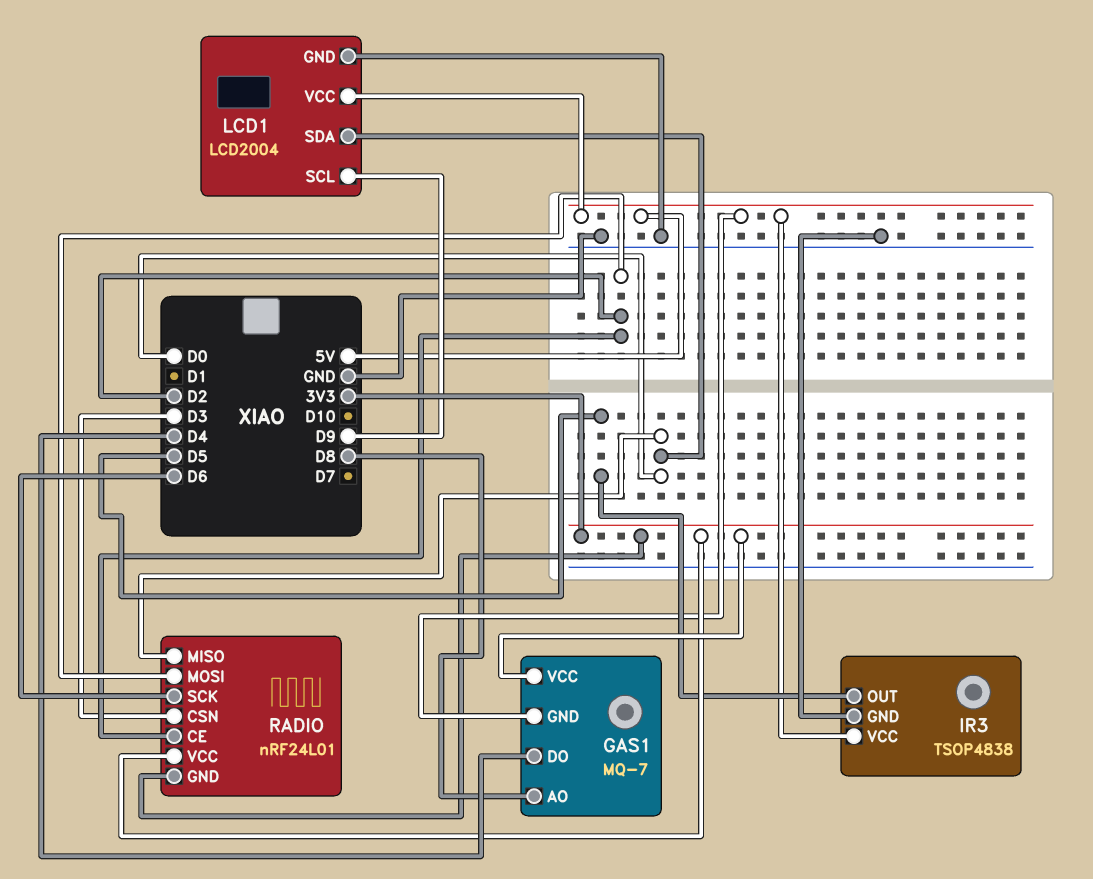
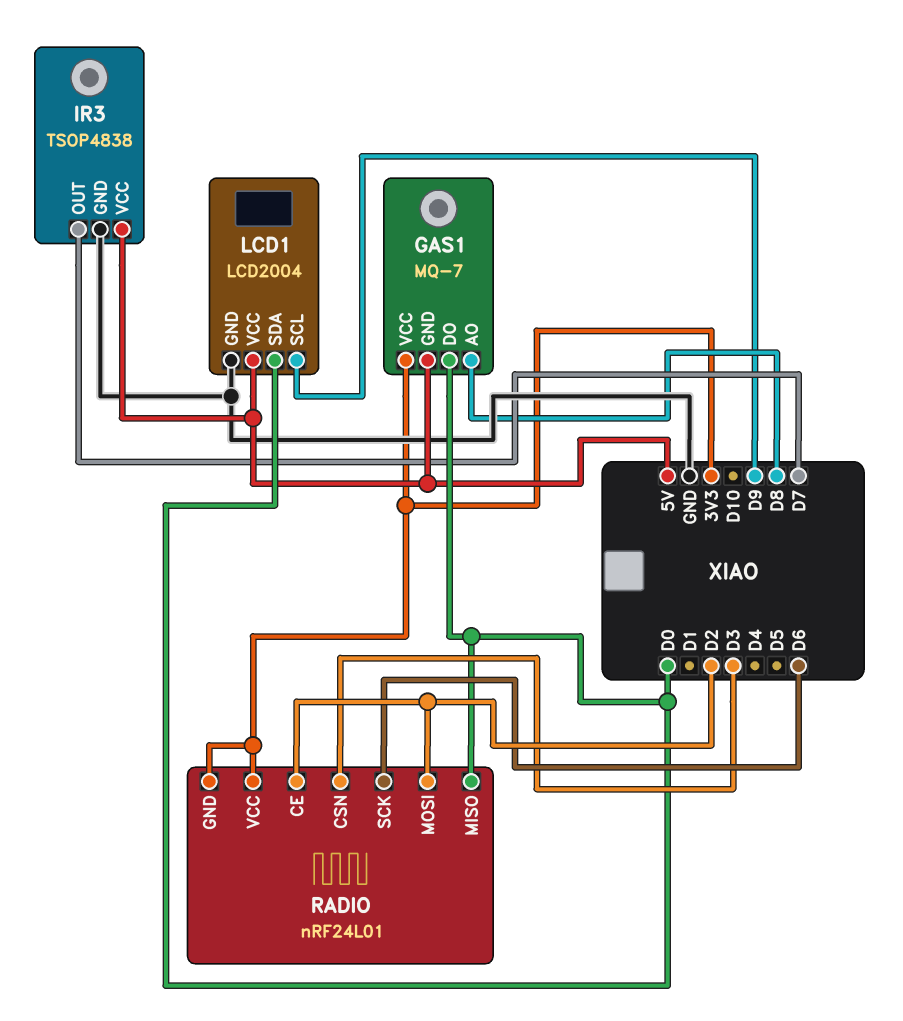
GAS1 pin DO: D4 -> D0
IR3 pin OUT: D5 -> D7

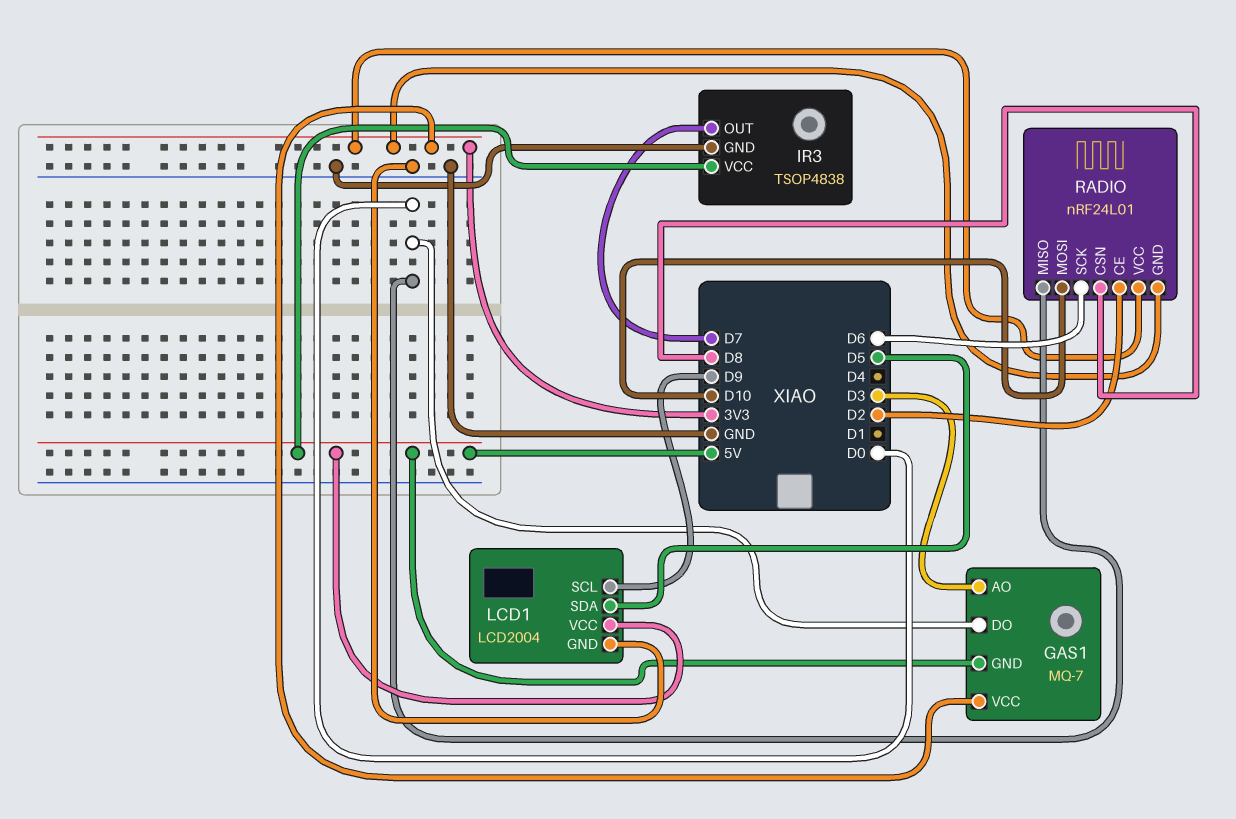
GAS1 pin AO: D8 -> D3
LCD1 pin SDA: D0 -> D5
RADIO pin CSN: D3 -> D8
RADIO pin MOSI: D2 -> D10

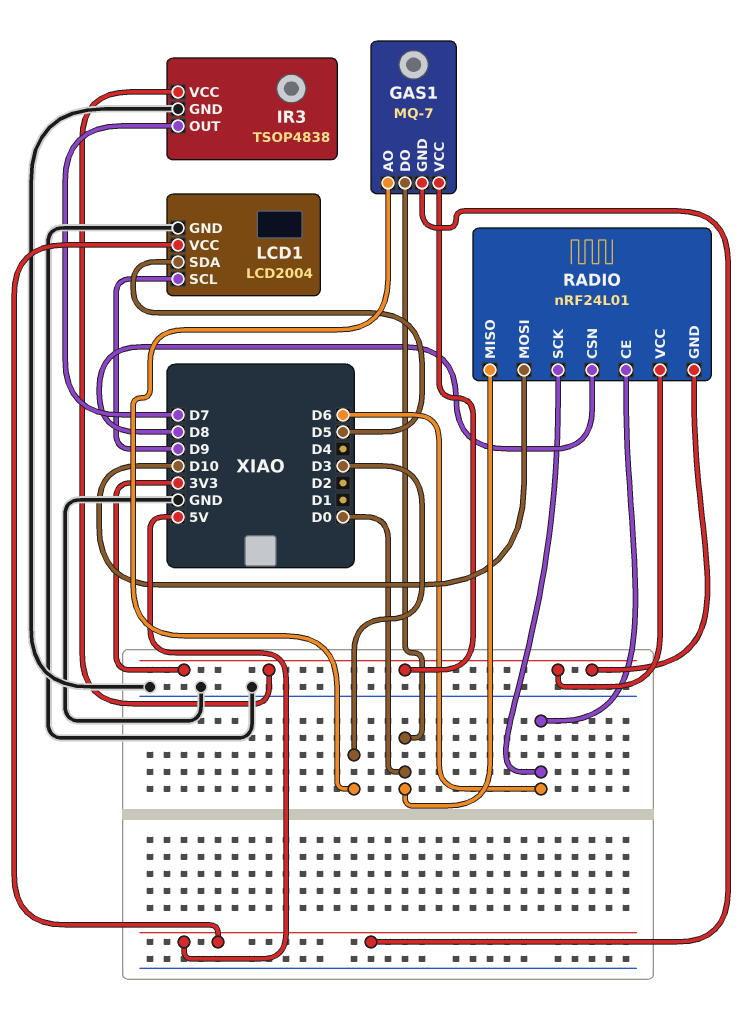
IR3 pin VCC: 5V -> 3V3
RADIO pin CE: D2 -> D6

